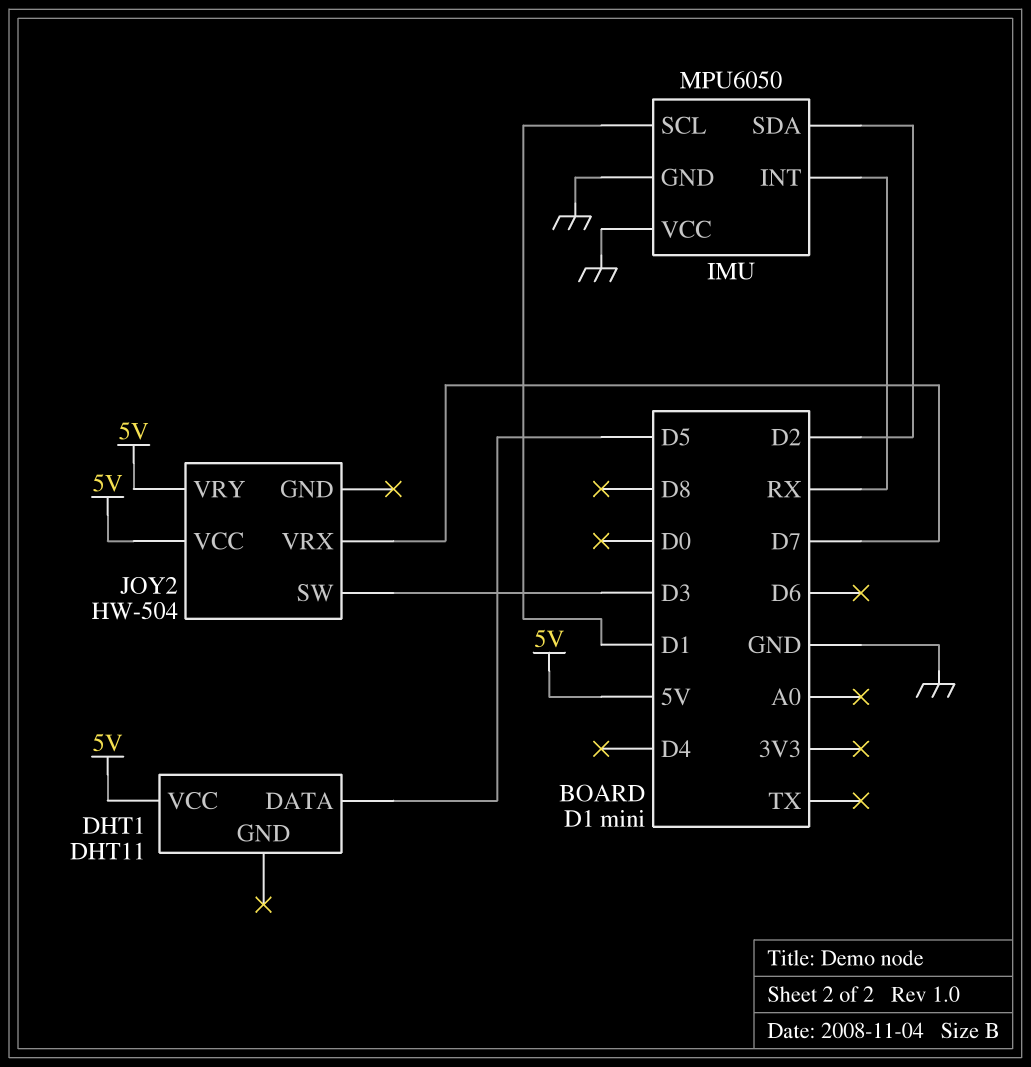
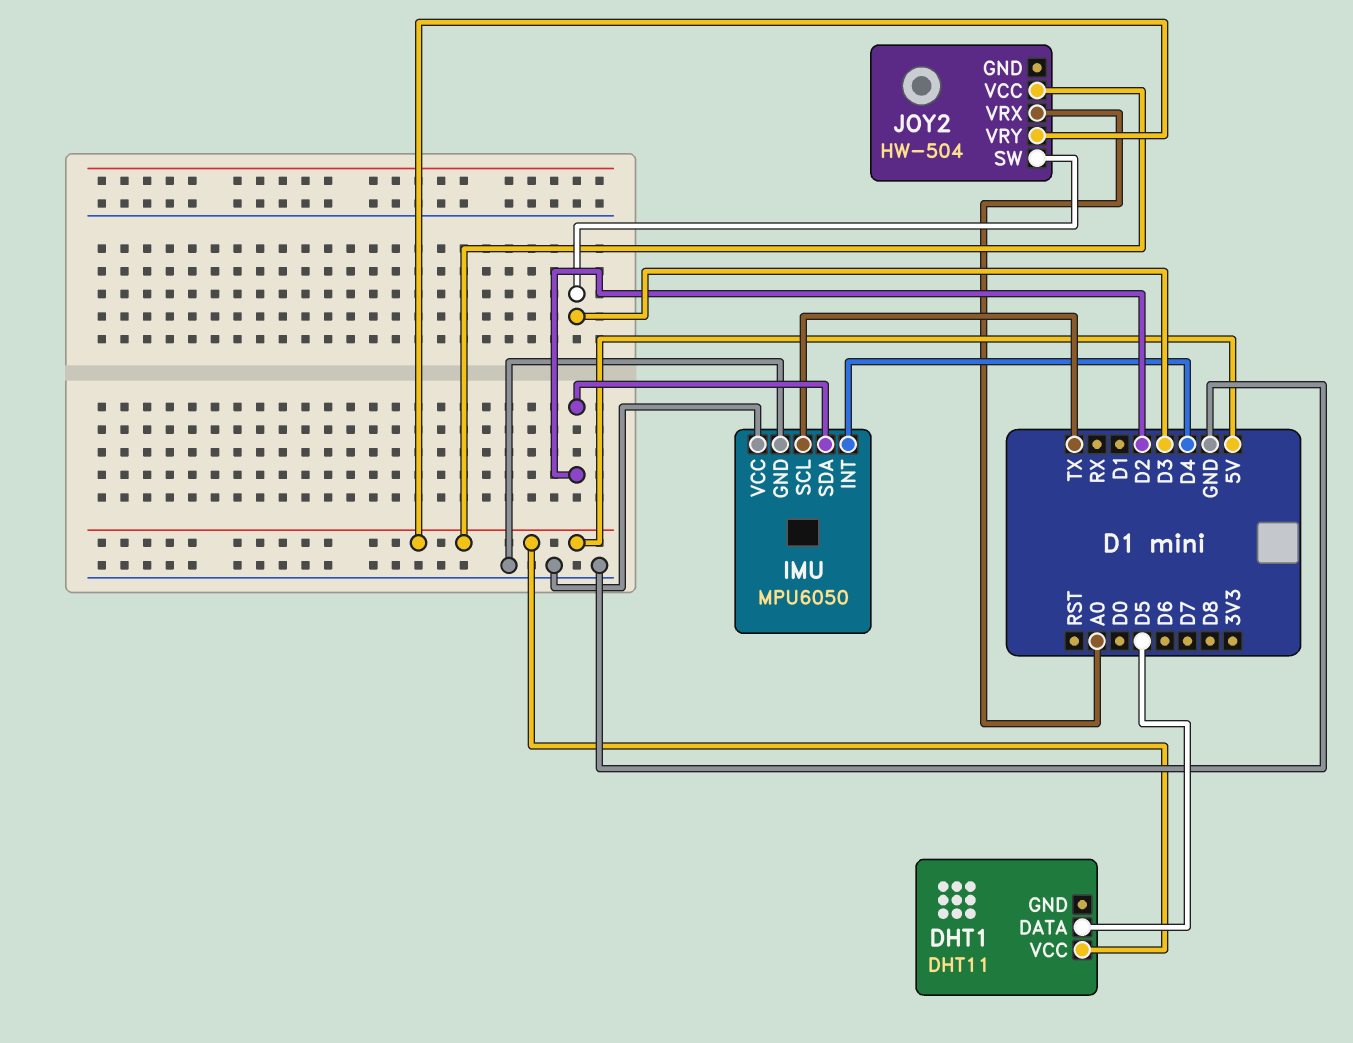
IMU pin INT: RX -> D4
IMU pin SCL: D1 -> TX
JOY2 pin VRX: D7 -> A0

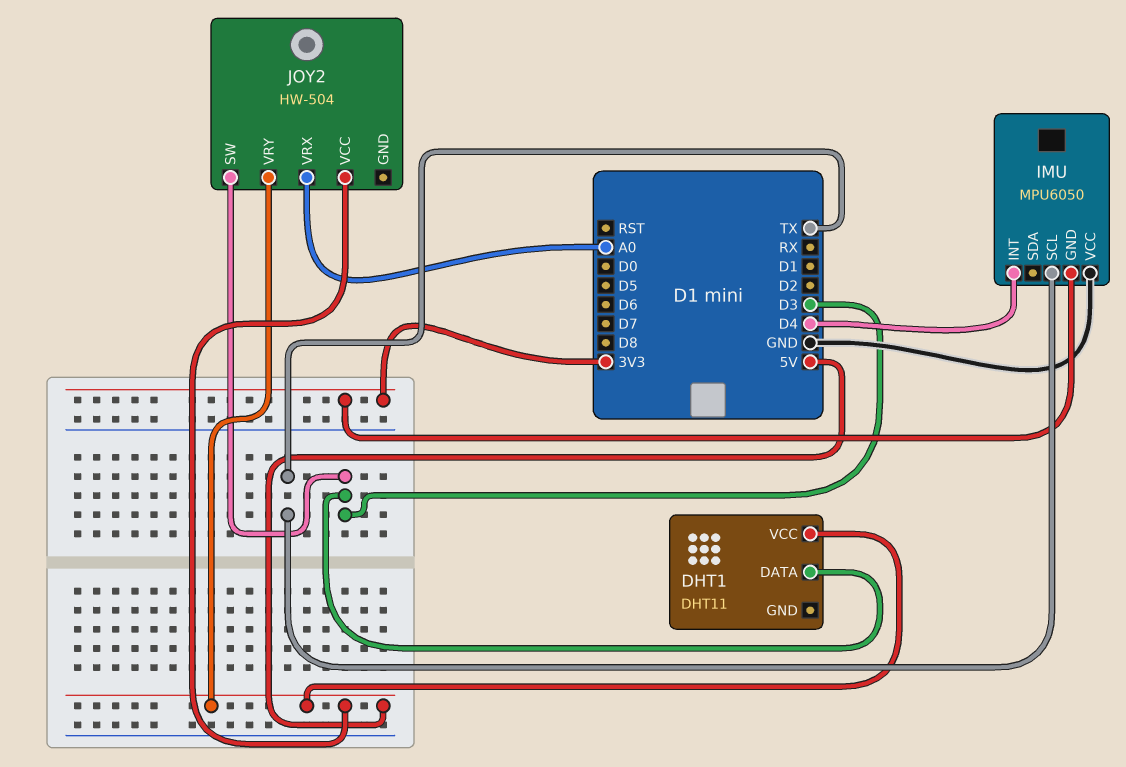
DHT1 pin DATA: D5 -> D3
IMU pin GND: GND -> 3V3
IMU pin SDA: D2 -> none

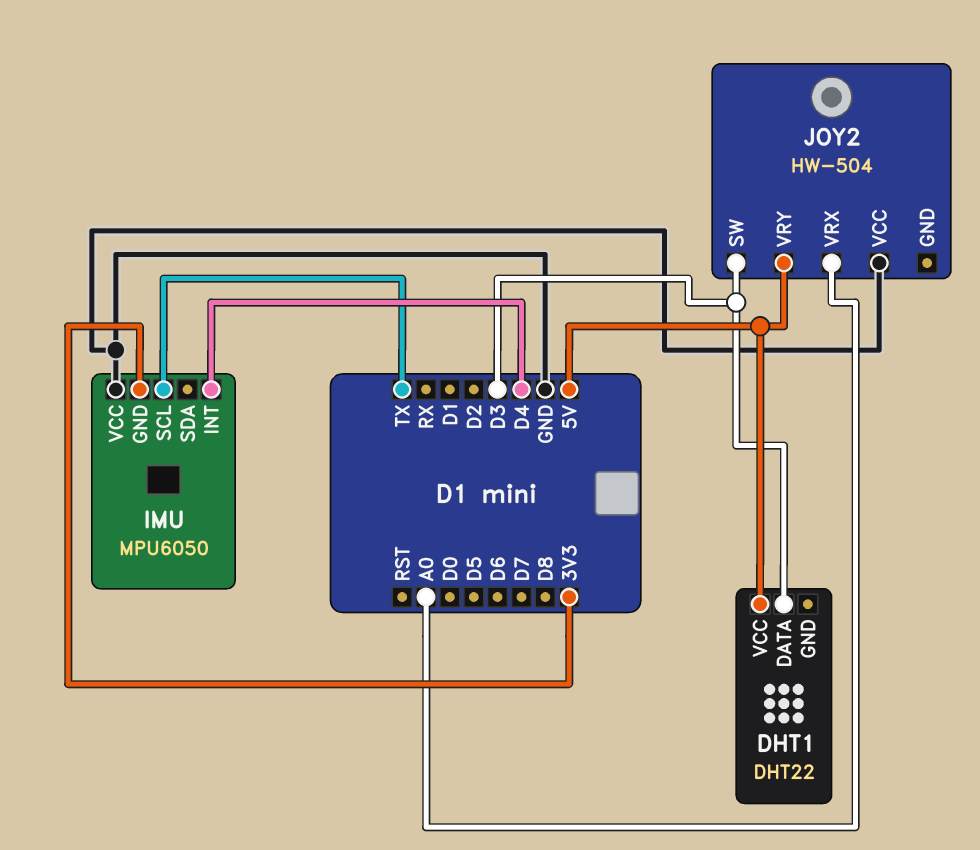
DHT1: DHT11 -> DHT22
JOY2 pin VCC: 5V -> GND

